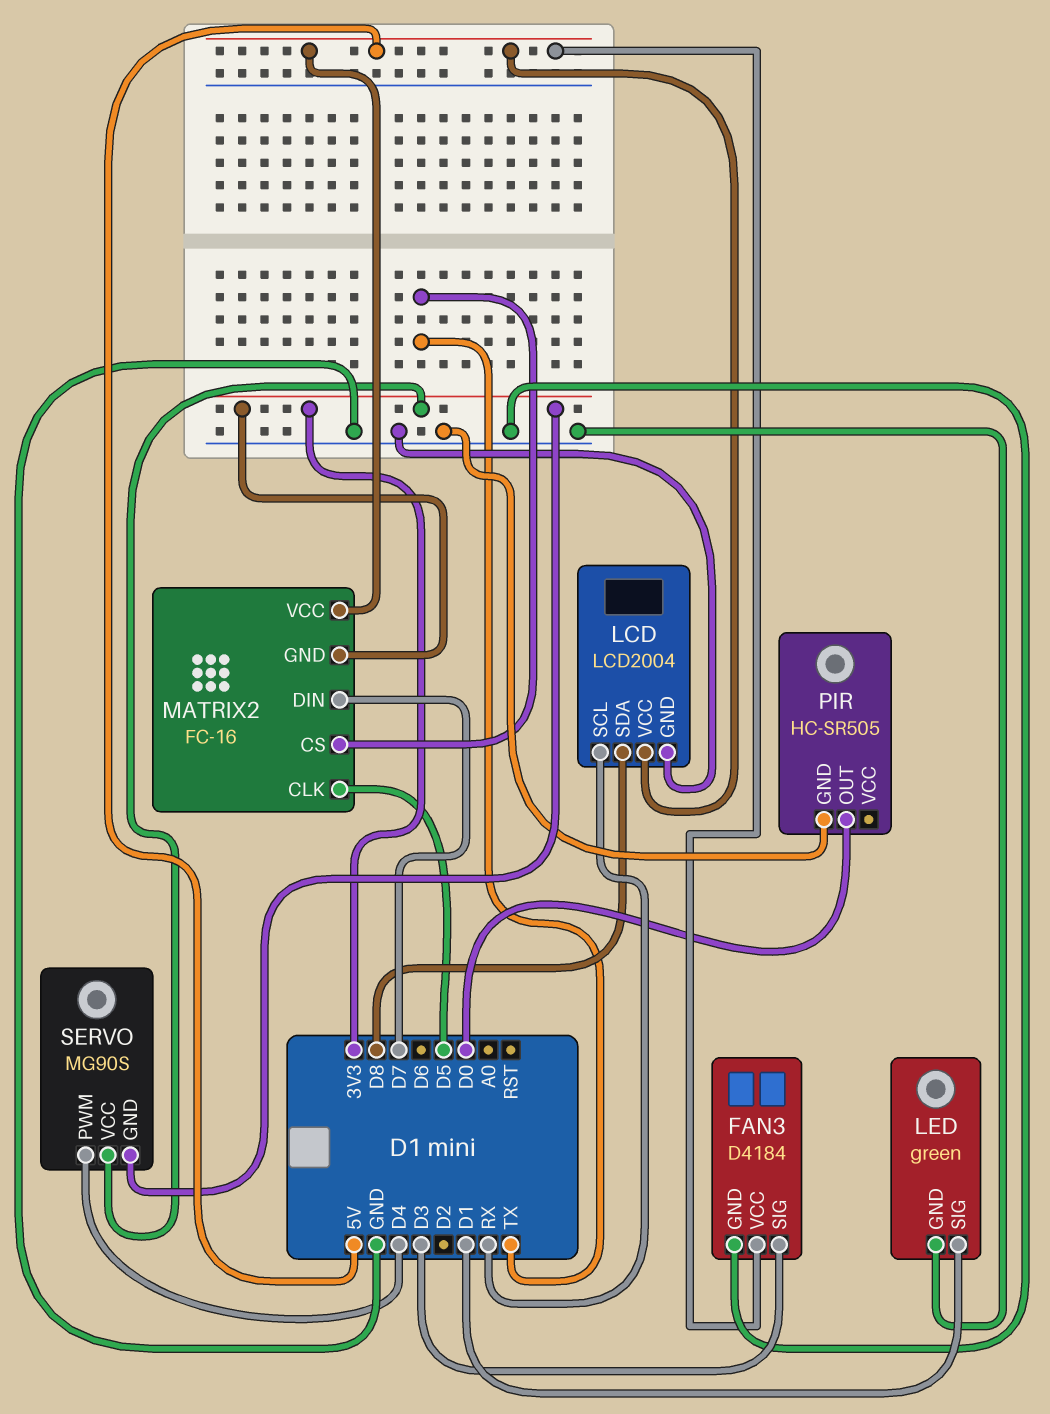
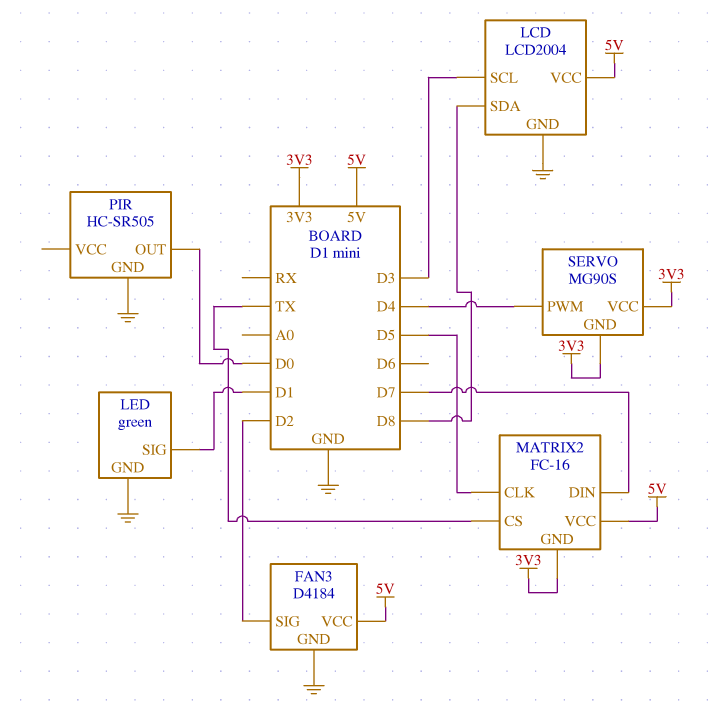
FAN3 pin SIG: D3 -> D2
LCD pin SCL: RX -> D3

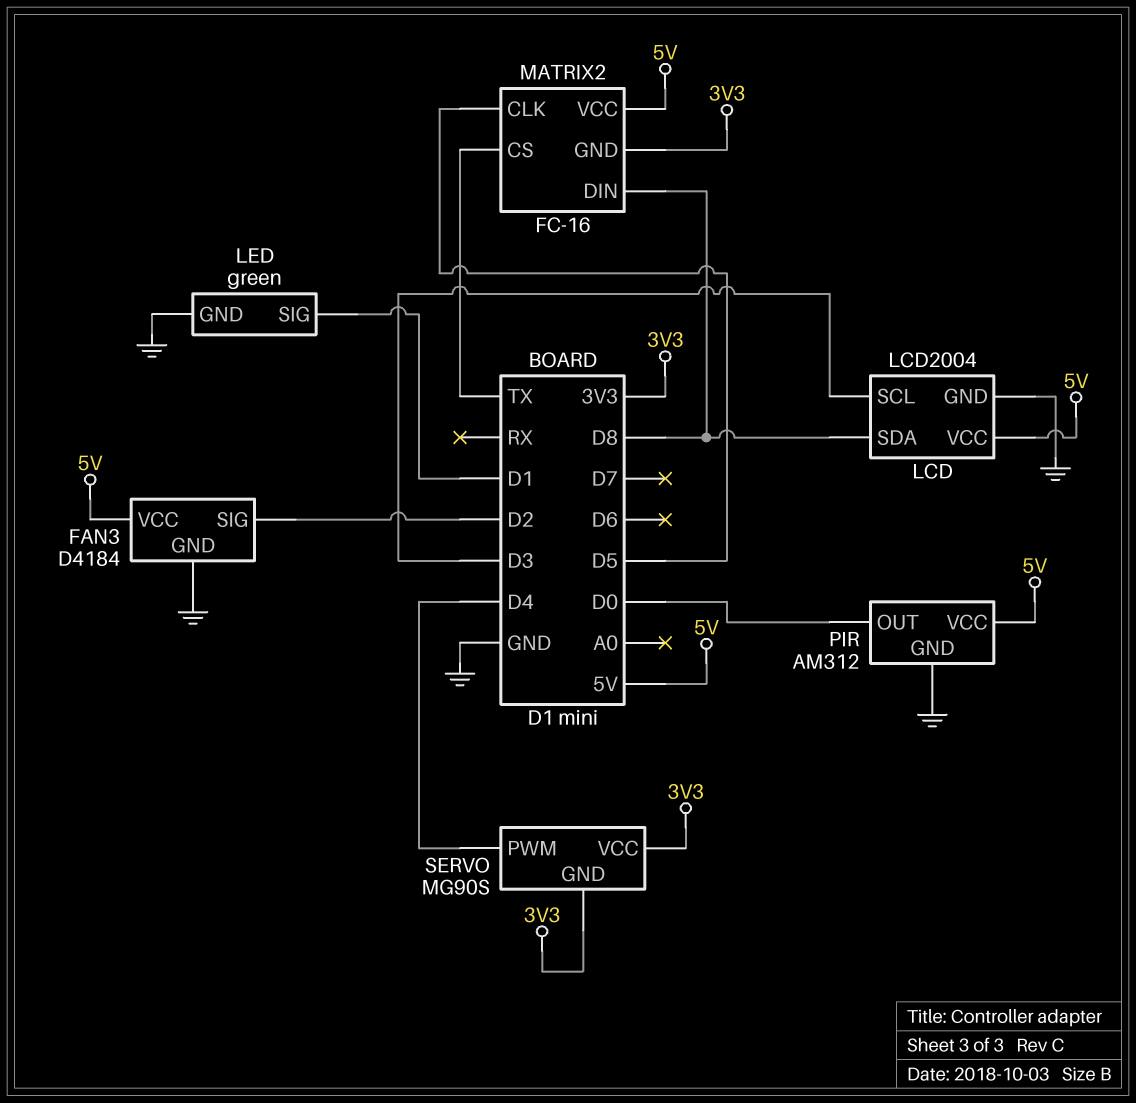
MATRIX2 pin DIN: D7 -> D8
PIR: HC-SR505 -> AM312
PIR pin VCC: none -> 5V

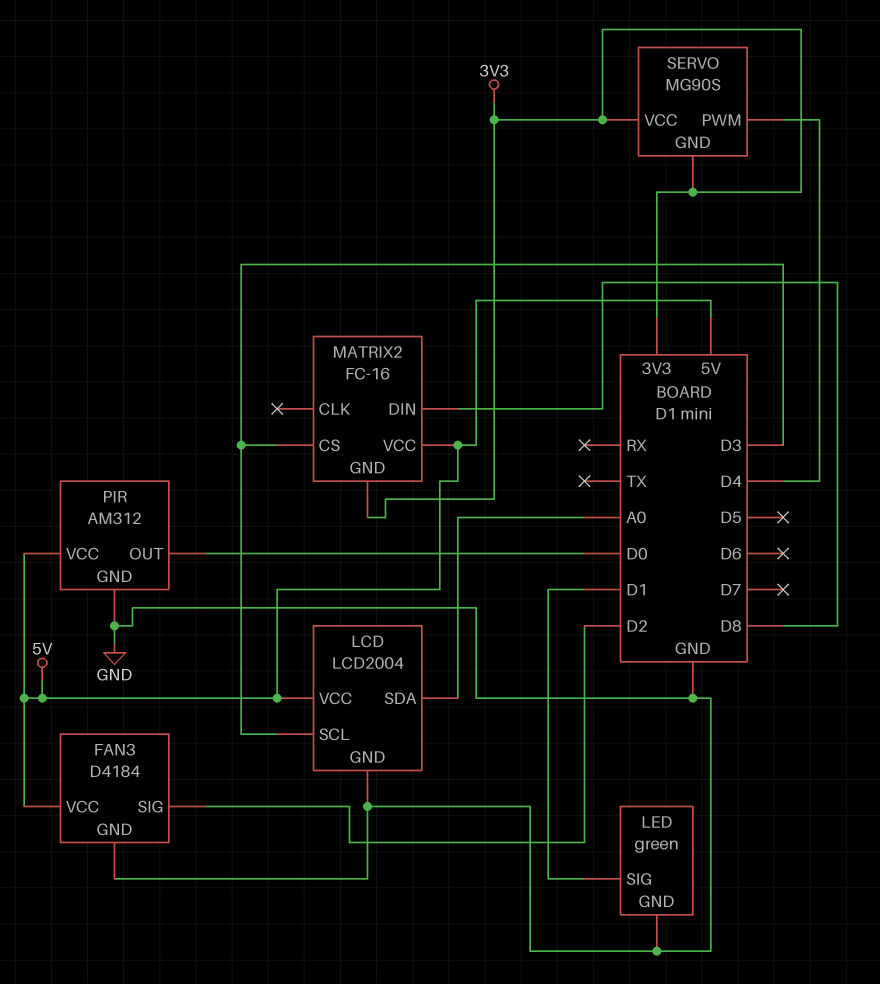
LCD pin SDA: D8 -> A0
MATRIX2 pin CLK: D5 -> none
MATRIX2 pin CS: TX -> D3

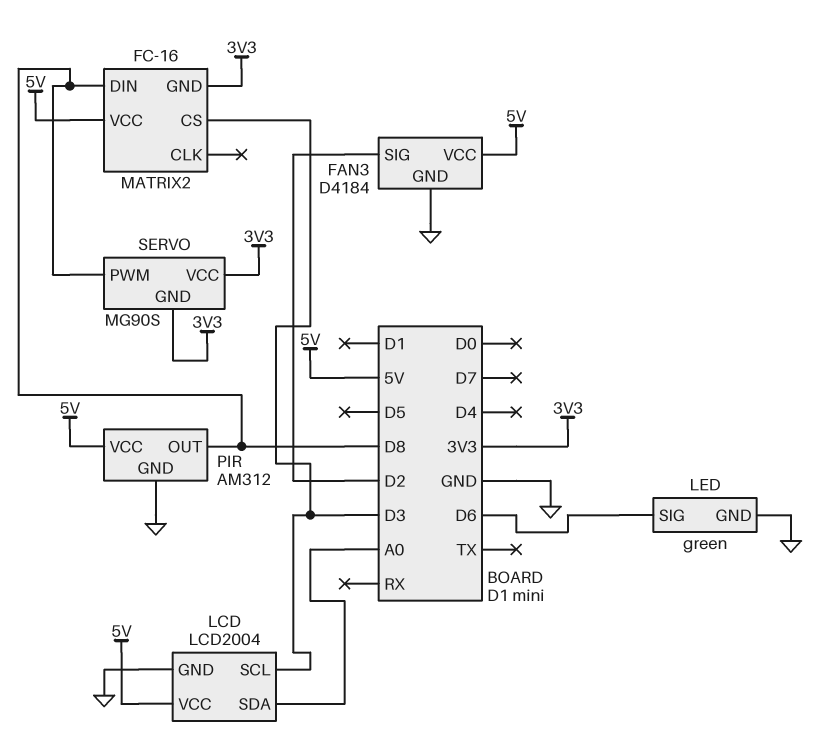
LED pin SIG: D1 -> D6
PIR pin OUT: D0 -> D8
SERVO pin PWM: D4 -> D8

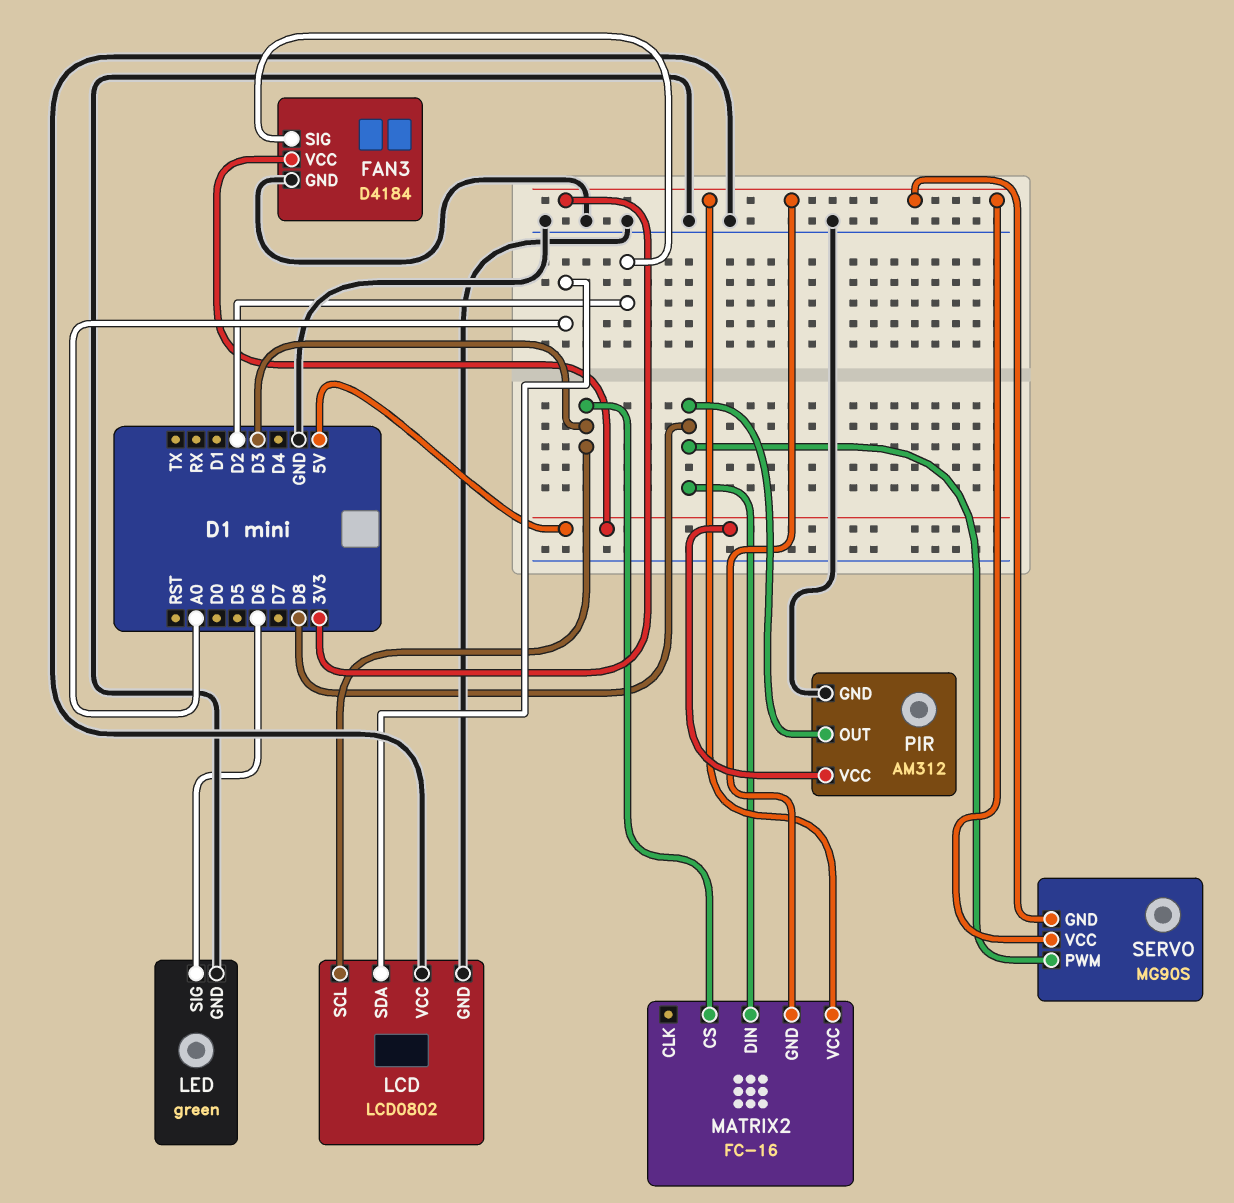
LCD: LCD2004 -> LCD0802
LCD pin VCC: 5V -> GND
MATRIX2 pin VCC: 5V -> 3V3

